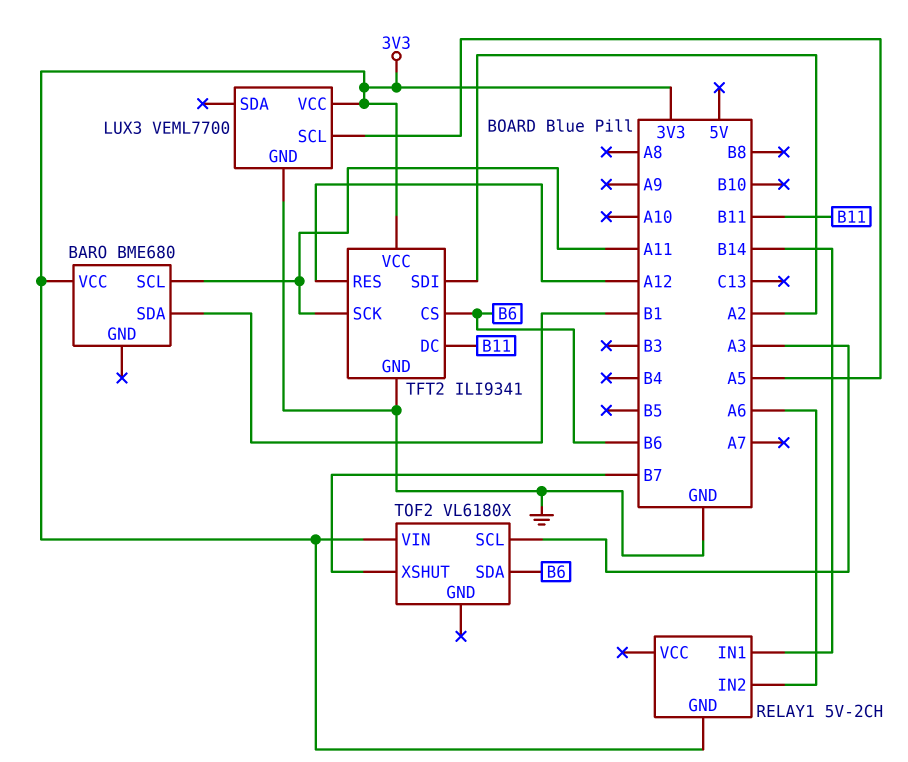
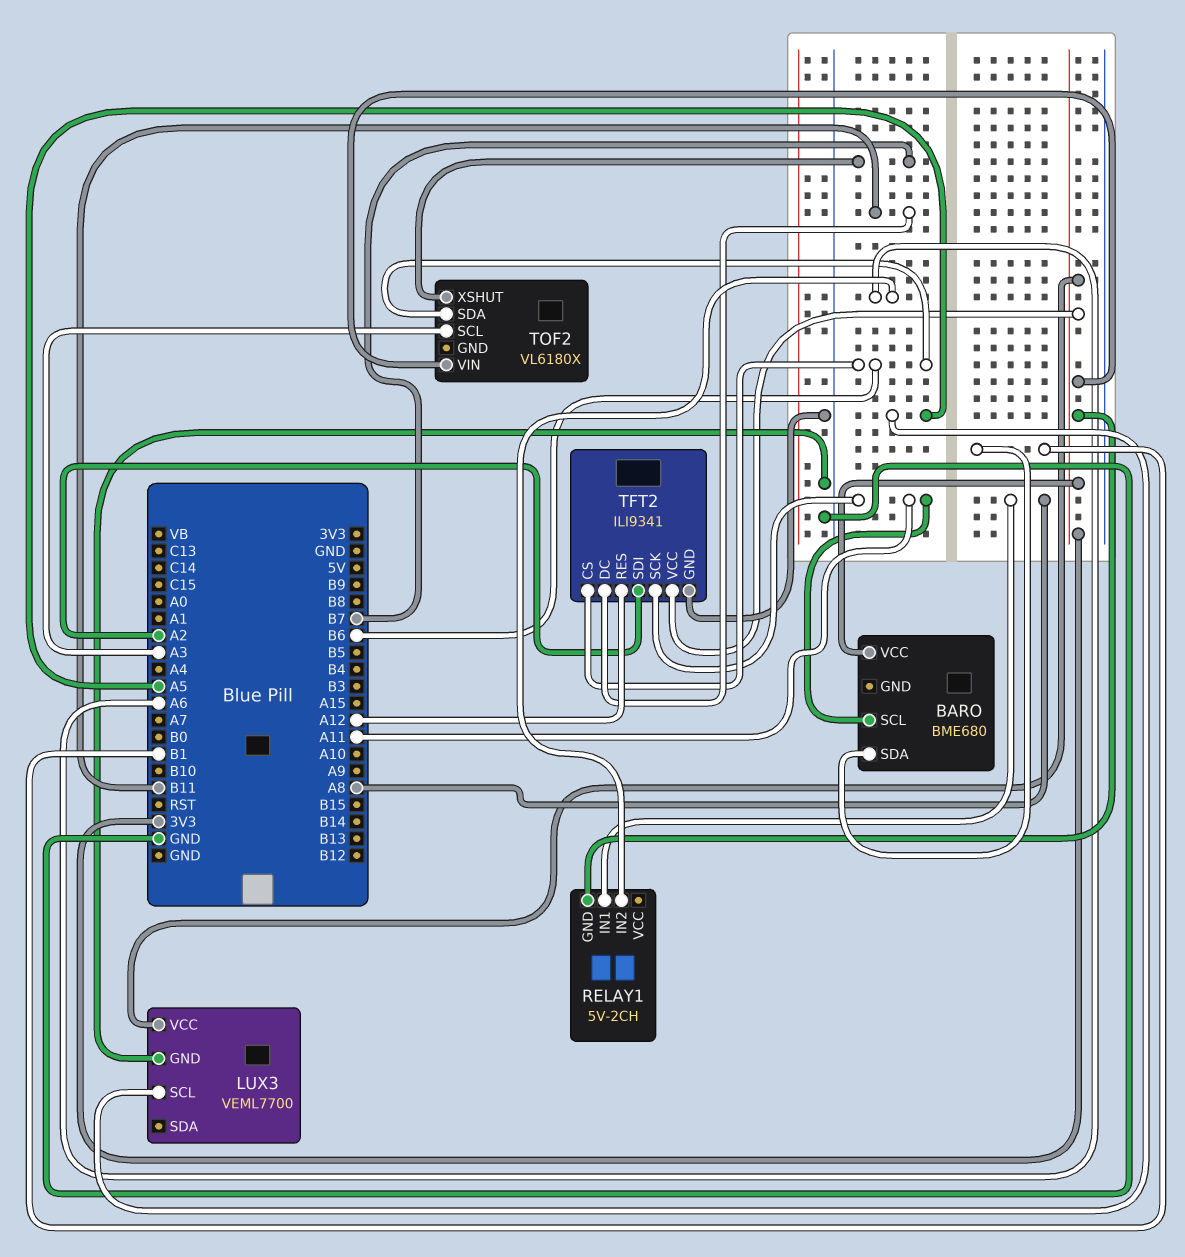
RELAY1 pin IN1: B14 -> A8

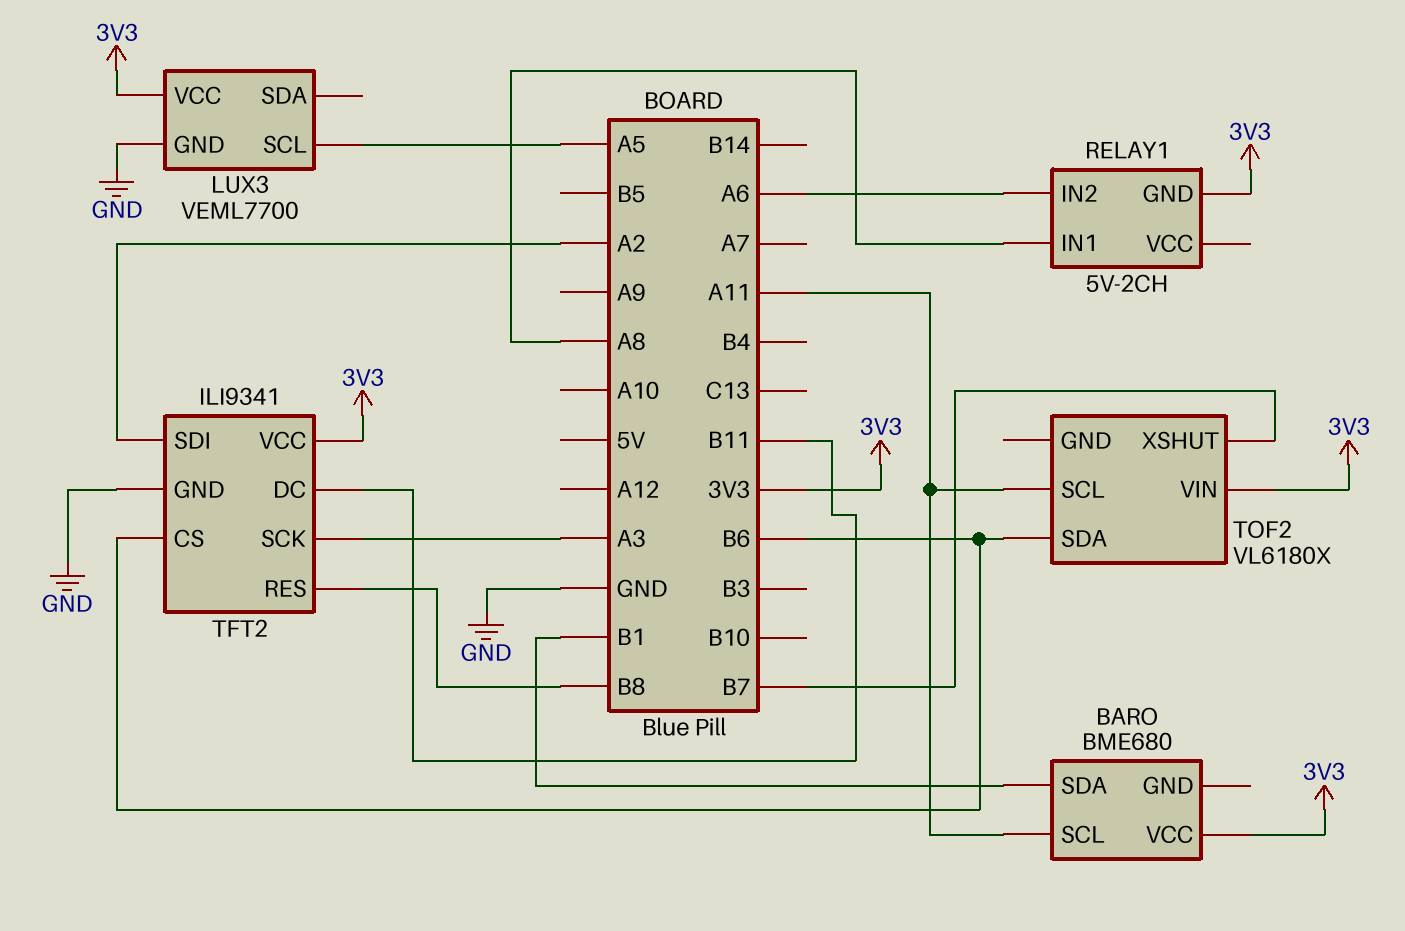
TFT2 pin RES: A12 -> B8
TFT2 pin SCK: A11 -> A3
TOF2 pin SCL: A3 -> A11

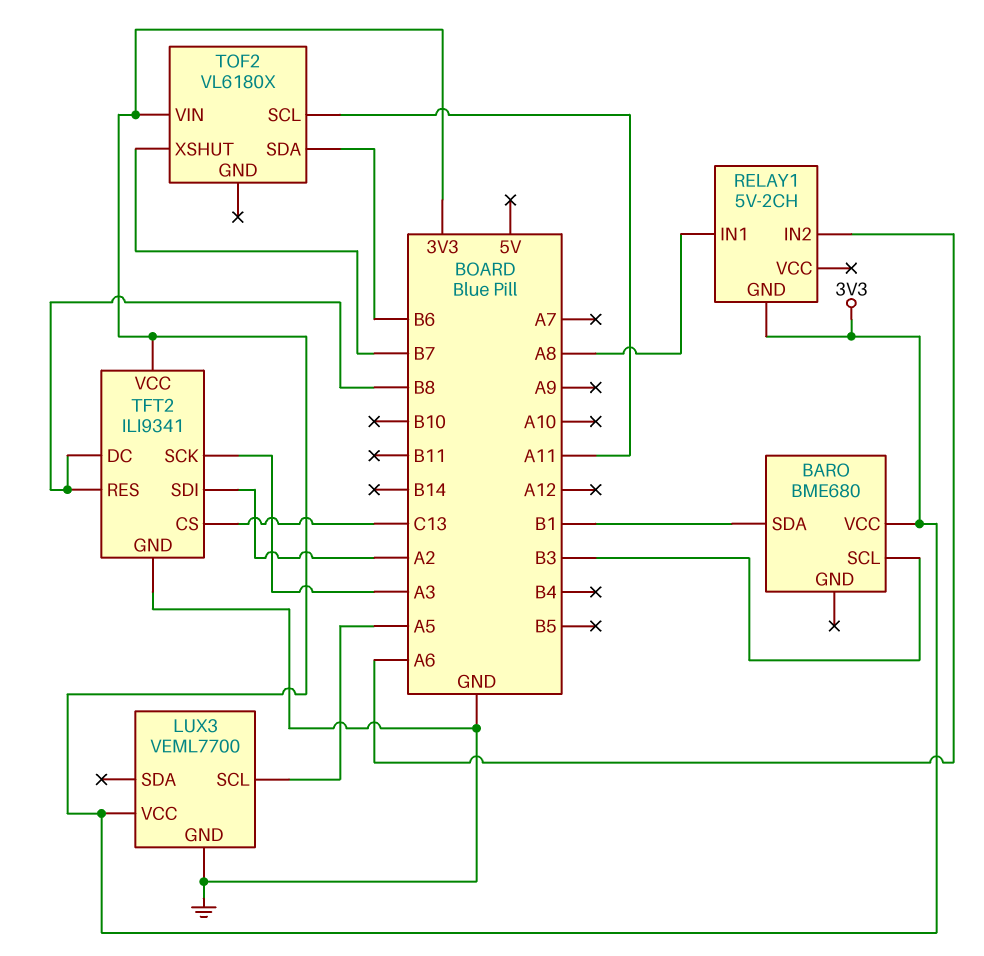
BARO pin SCL: A11 -> B3
TFT2 pin CS: B6 -> C13
TFT2 pin DC: B11 -> B8

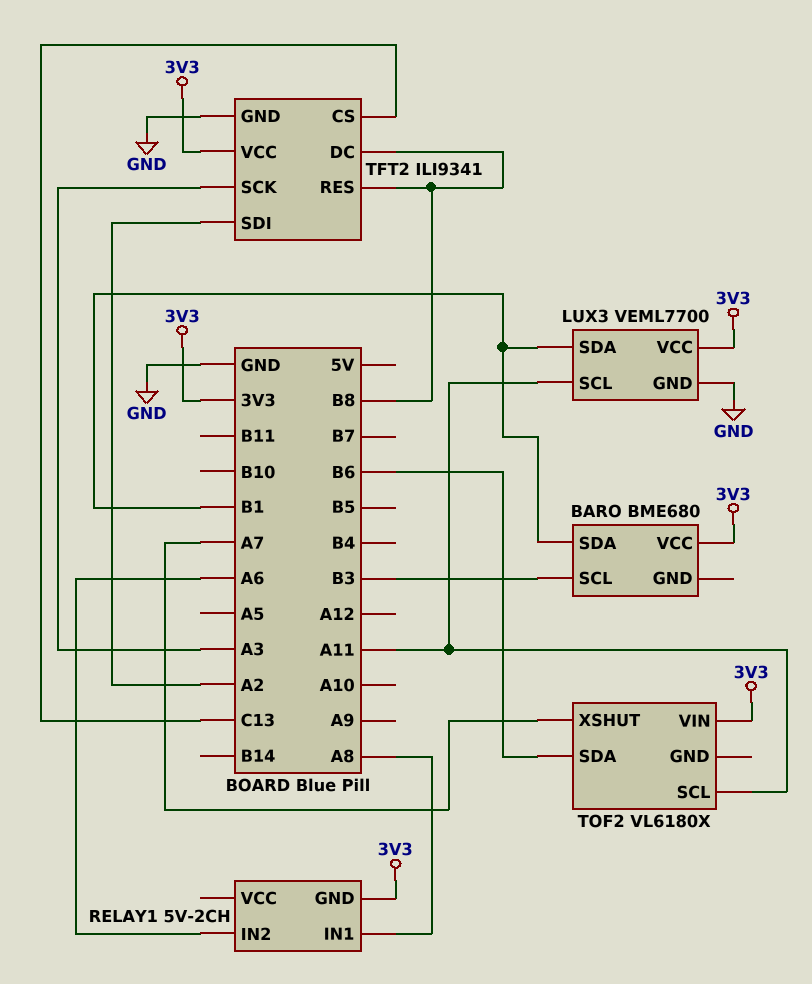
LUX3 pin SCL: A5 -> A11
LUX3 pin SDA: none -> B1
TOF2 pin XSHUT: B7 -> A7

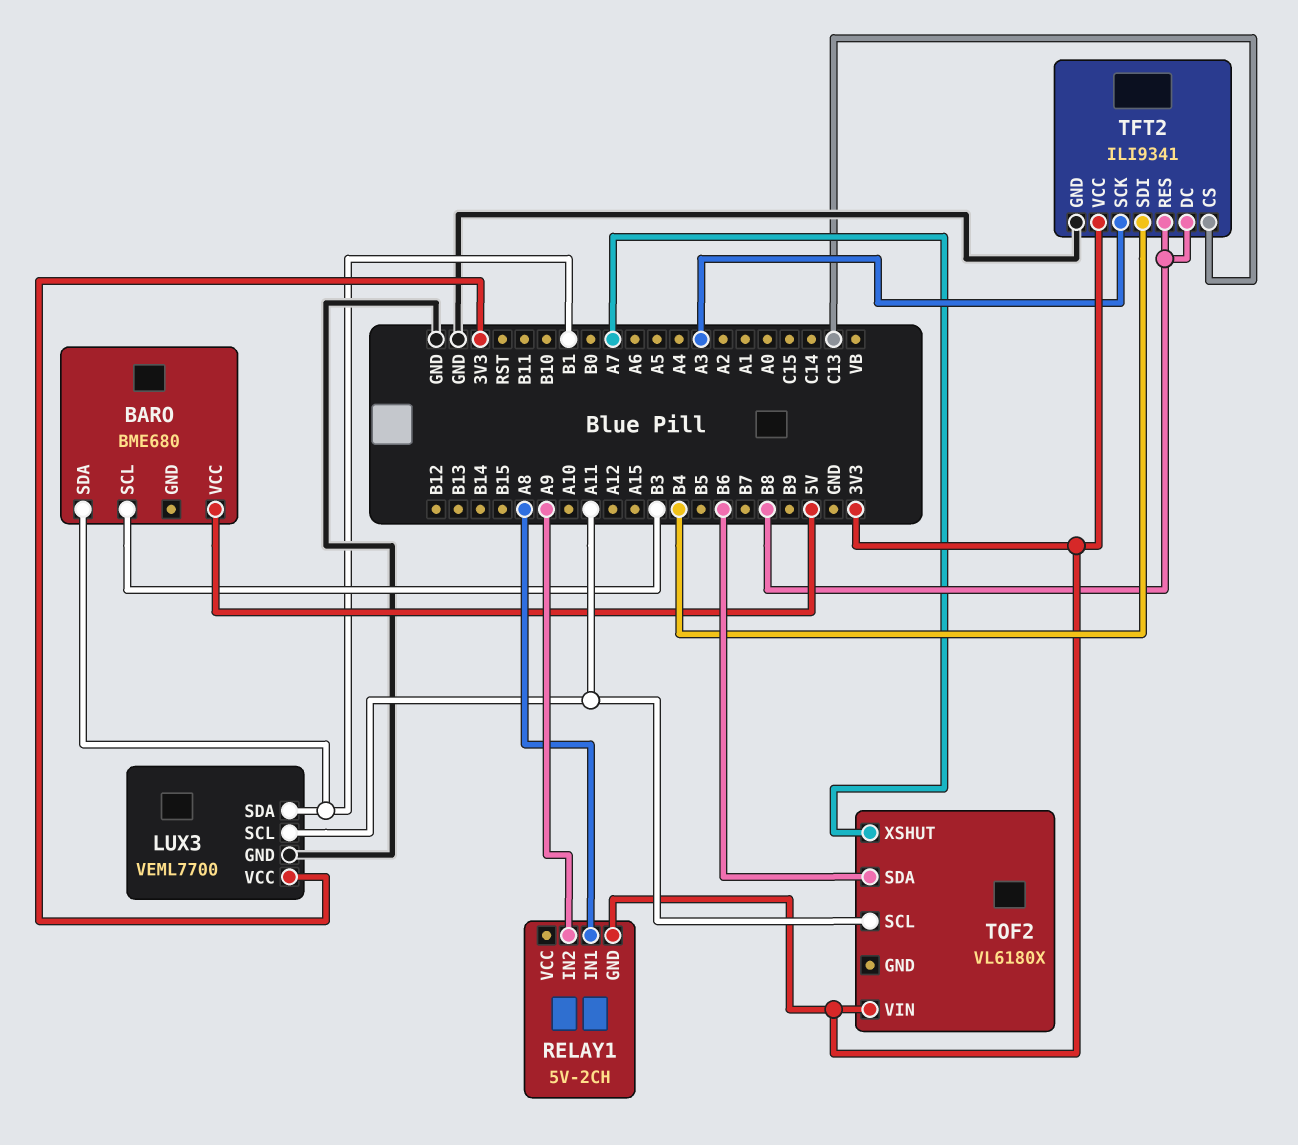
BARO pin VCC: 3V3 -> 5V
RELAY1 pin IN2: A6 -> A9
TFT2 pin SDI: A2 -> B4

